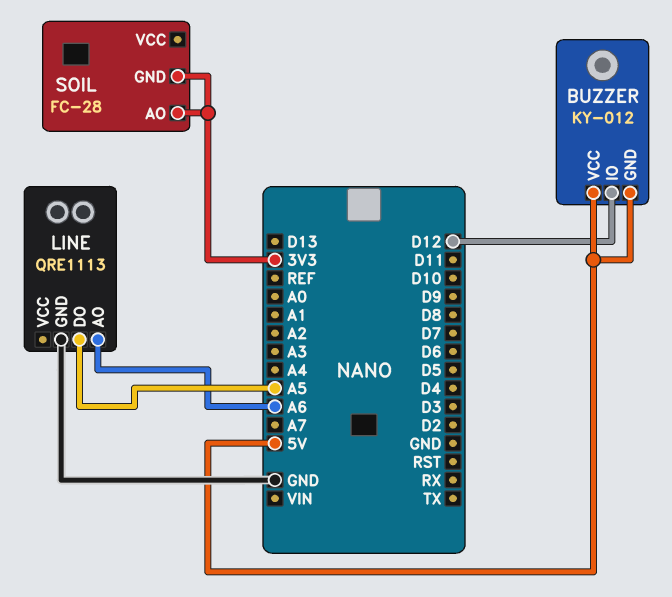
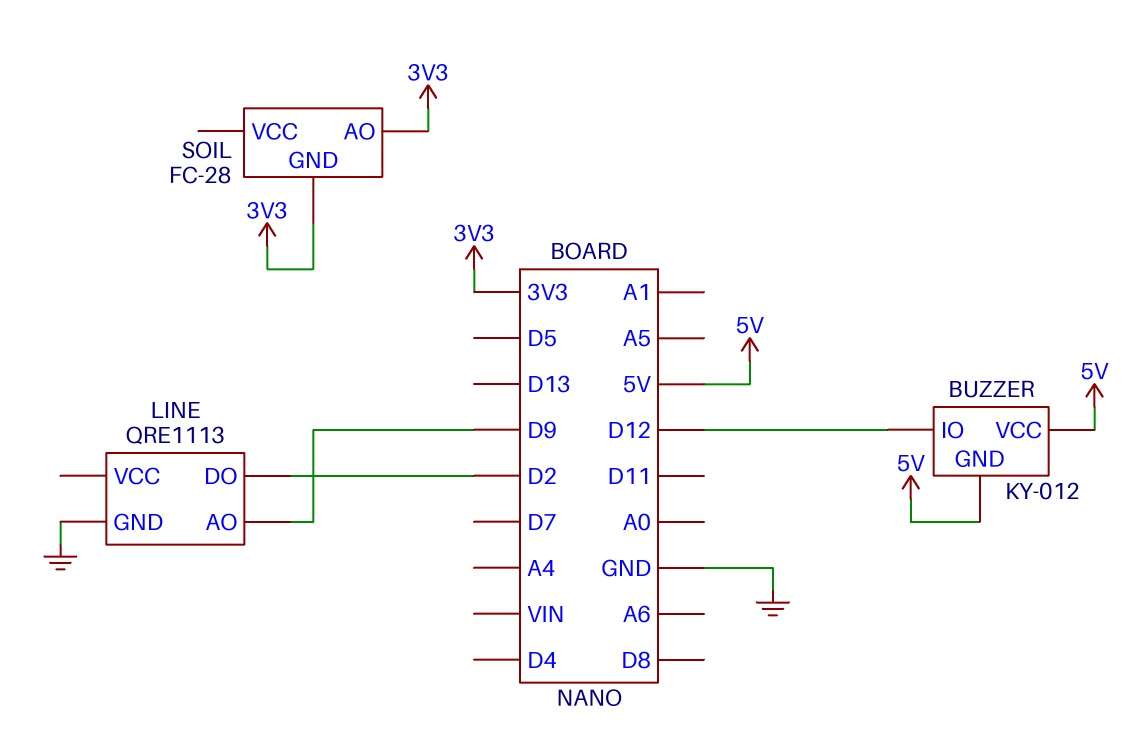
LINE pin AO: A6 -> D9
LINE pin DO: A5 -> D2

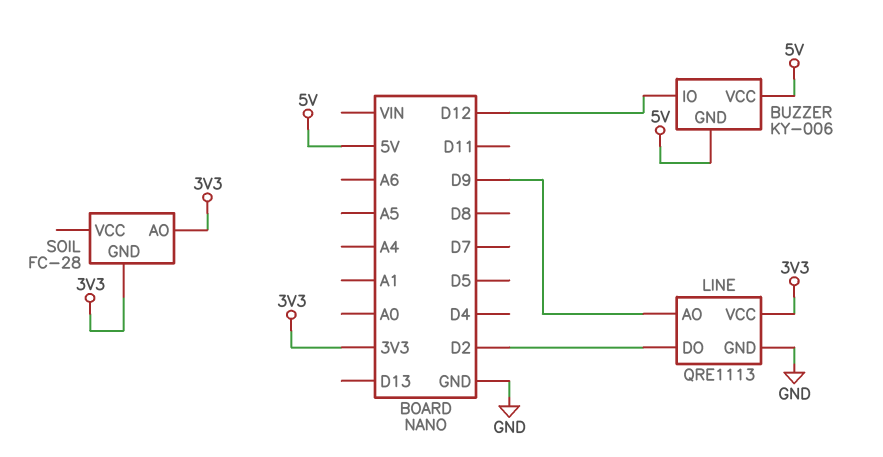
BUZZER: KY-012 -> KY-006
LINE pin VCC: none -> 3V3

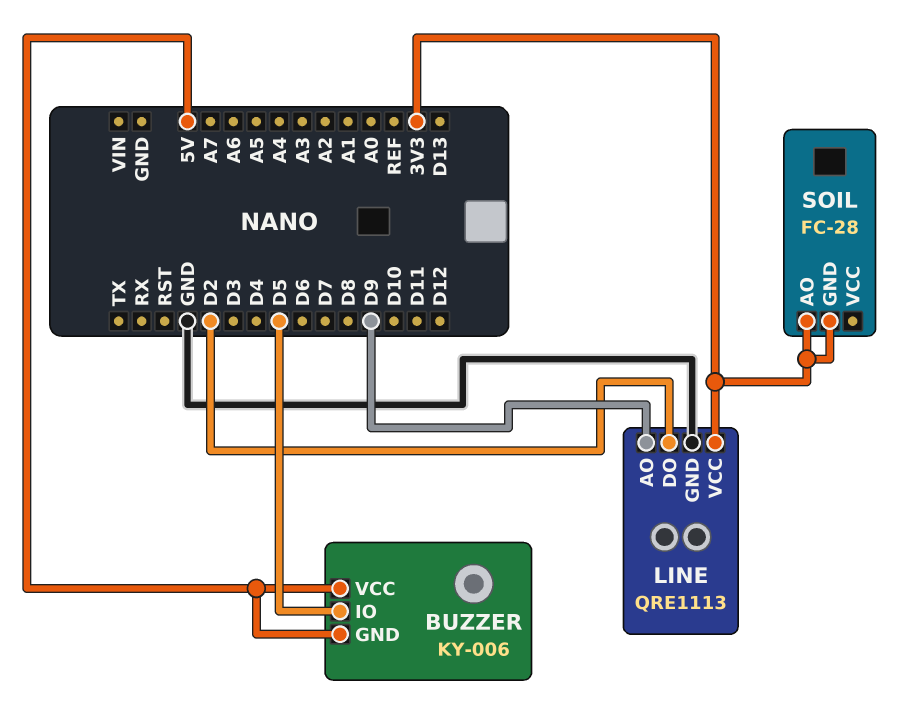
BUZZER pin IO: D12 -> D5

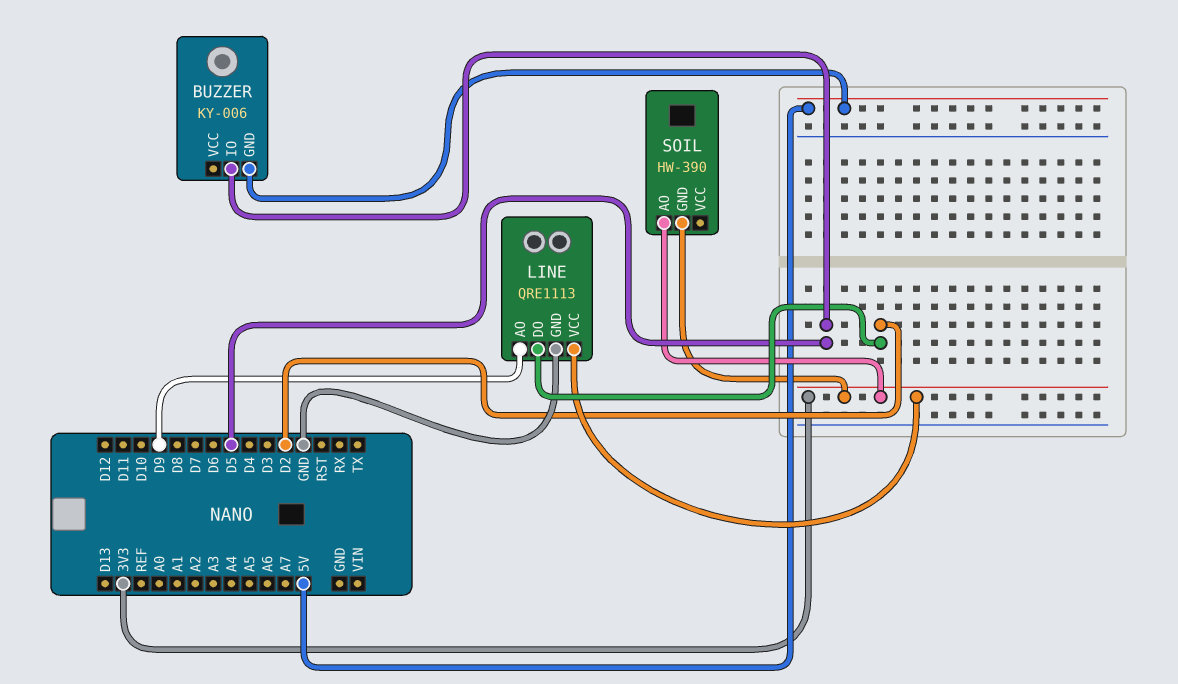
BUZZER pin VCC: 5V -> none
SOIL: FC-28 -> HW-390

